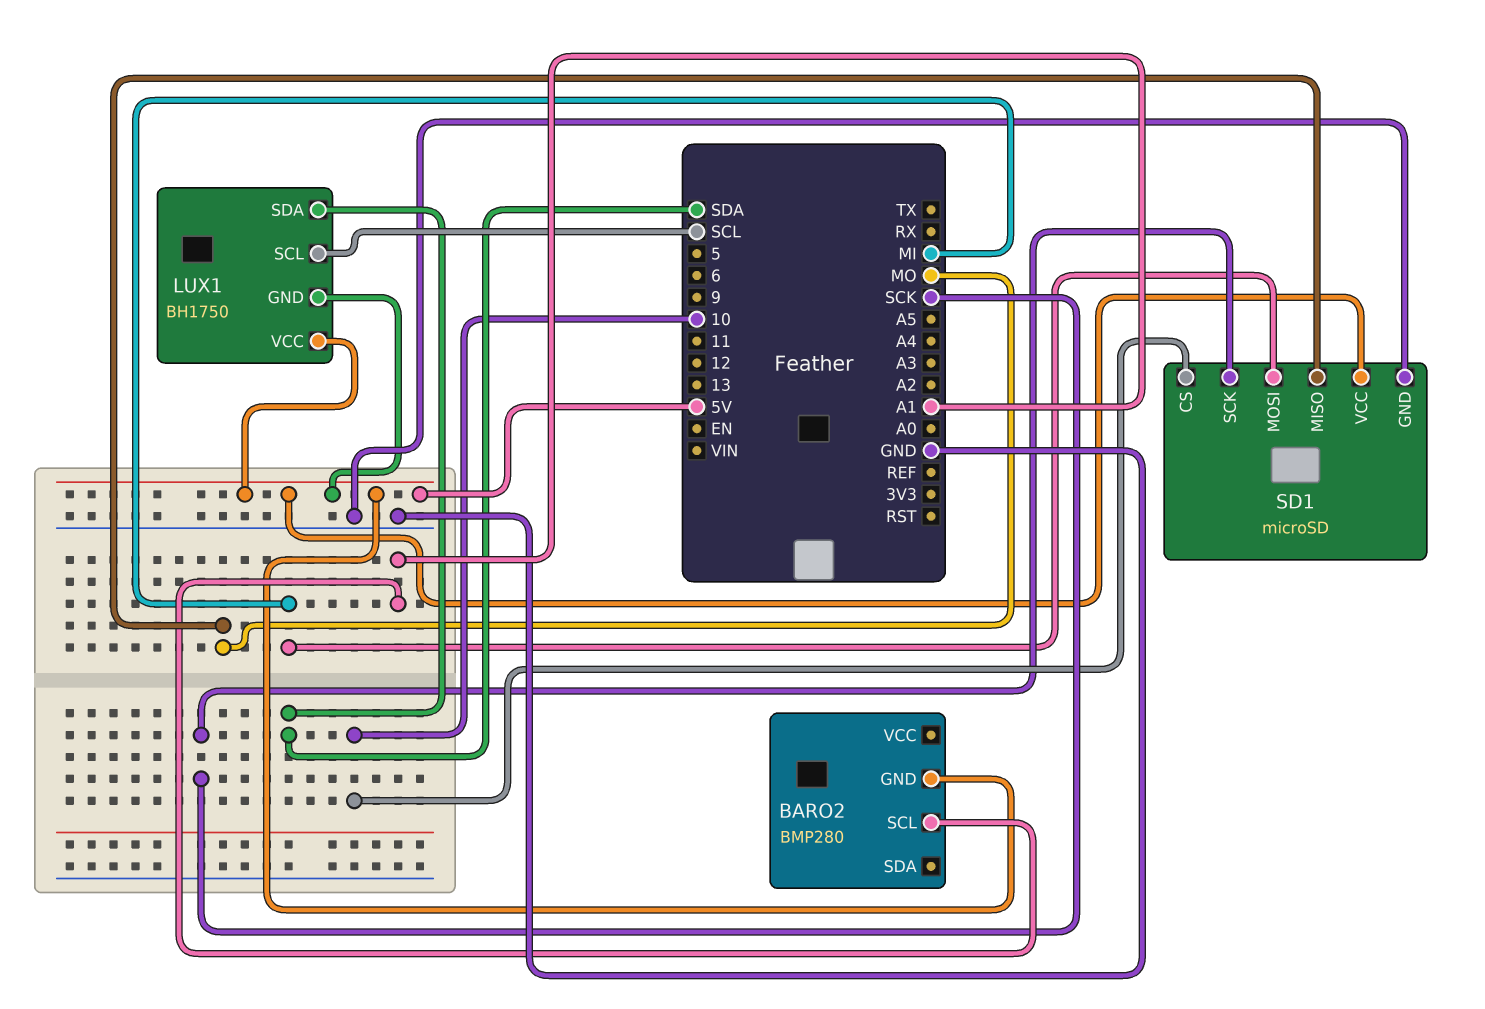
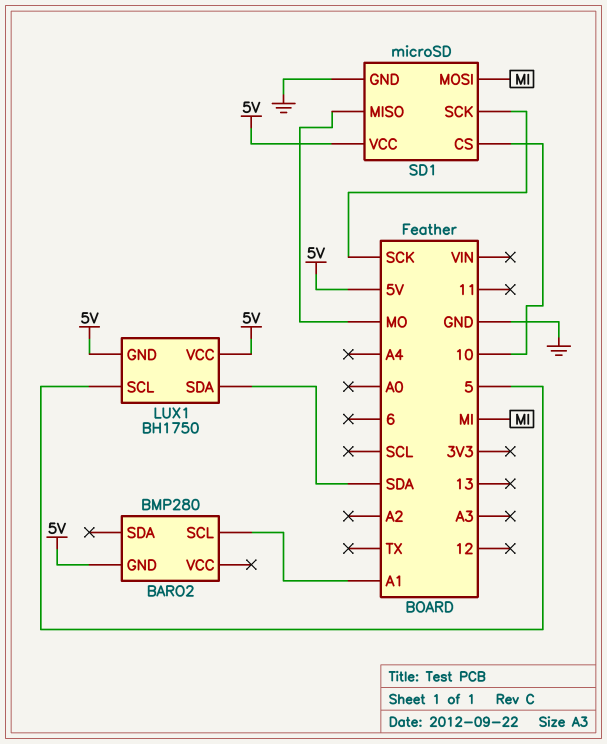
LUX1 pin SCL: SCL -> 5

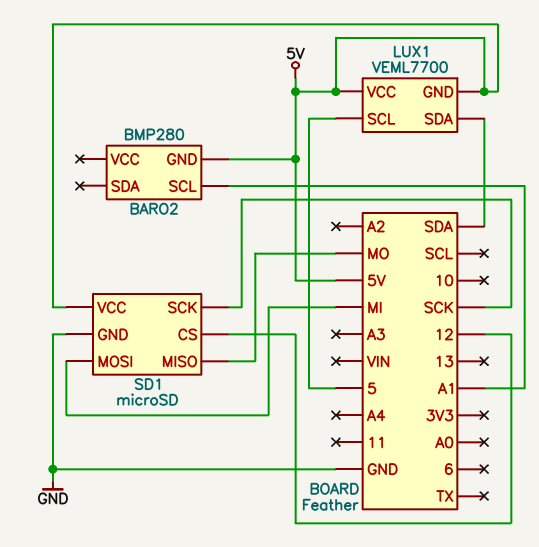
LUX1: BH1750 -> VEML7700
SD1 pin CS: 10 -> 12

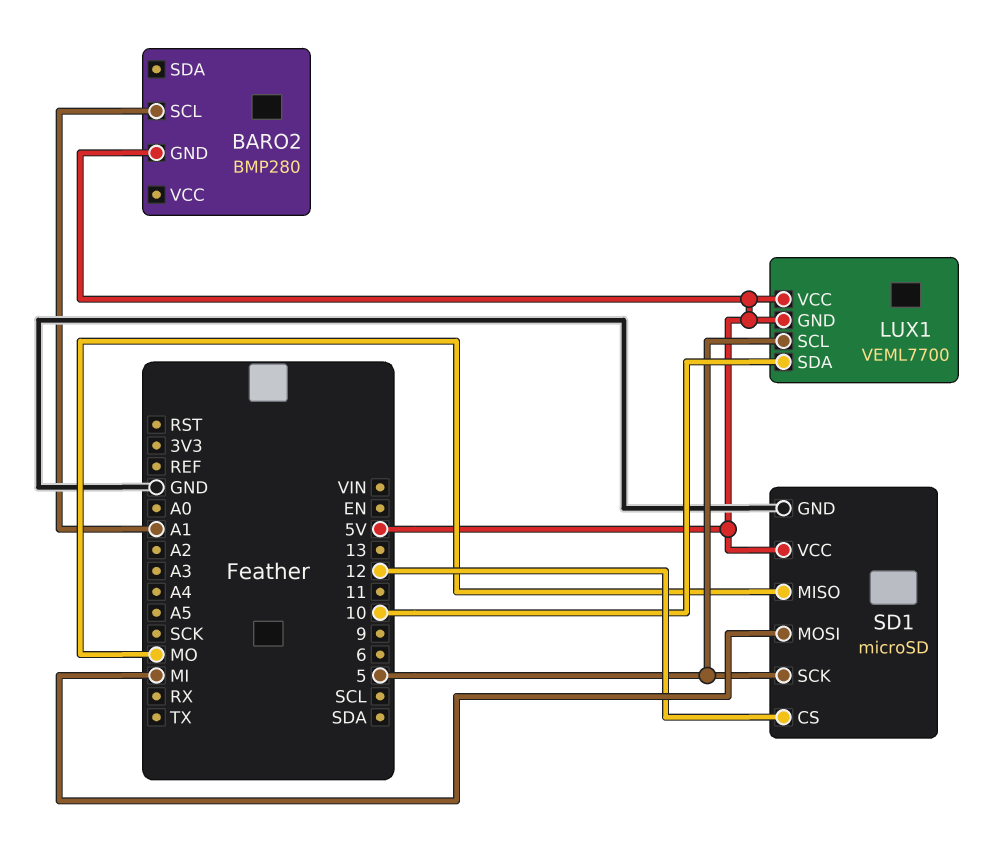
LUX1 pin SDA: SDA -> 10
SD1 pin SCK: SCK -> 5

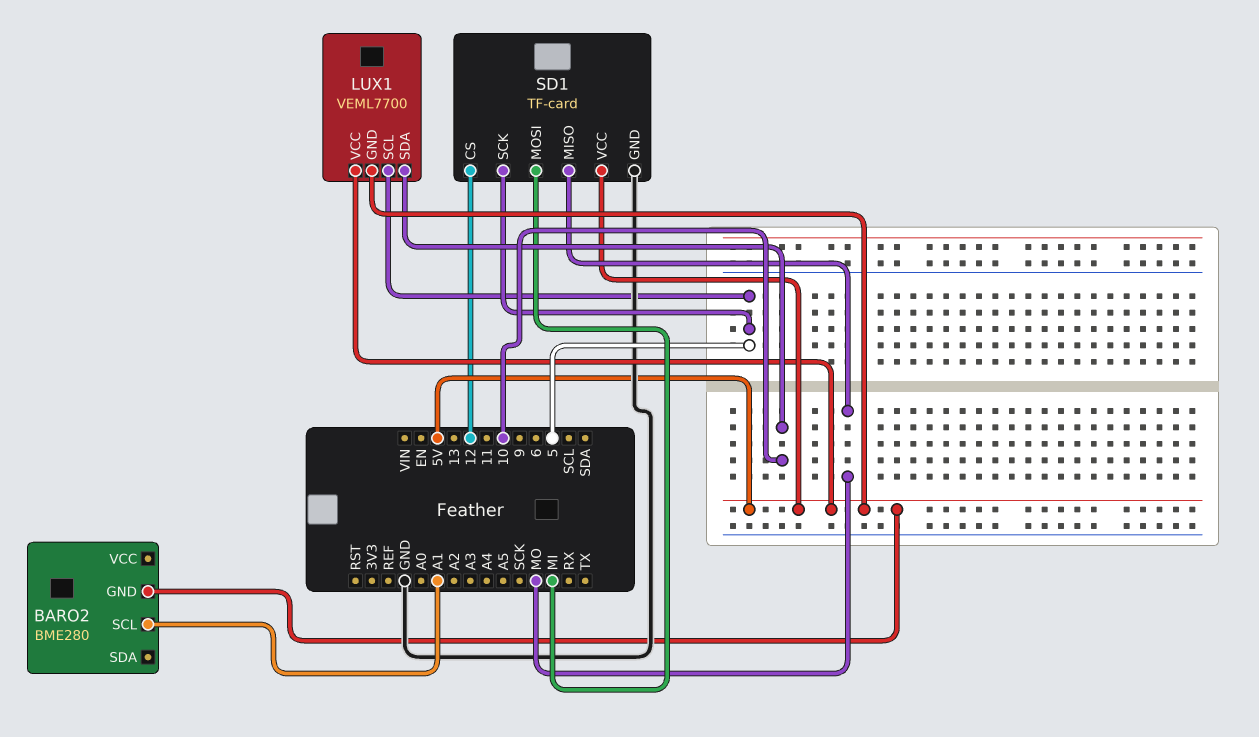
BARO2: BMP280 -> BME280
SD1: microSD -> TF-card

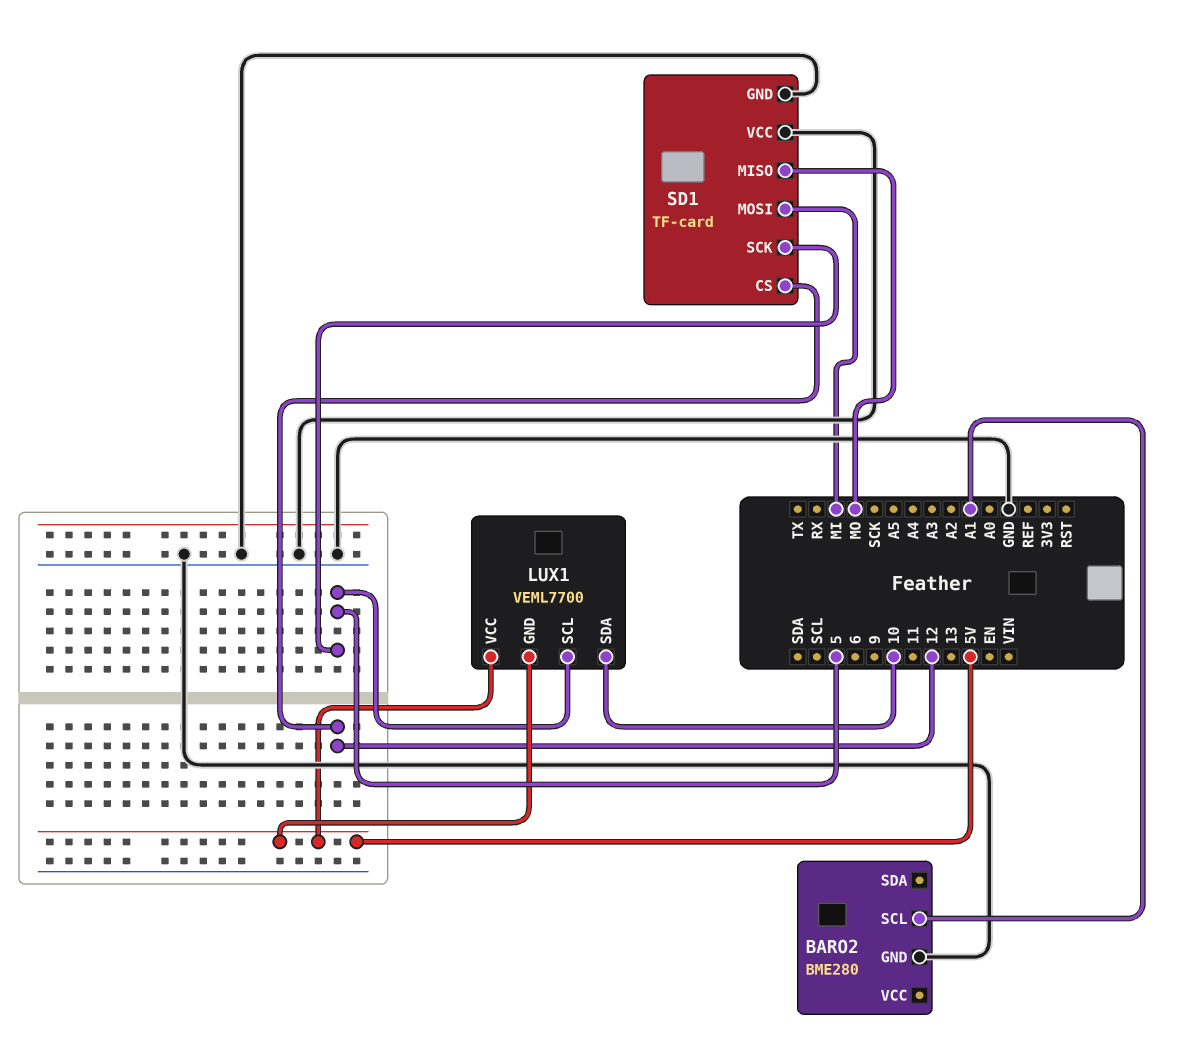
BARO2 pin GND: 5V -> GND
SD1 pin VCC: 5V -> GND

